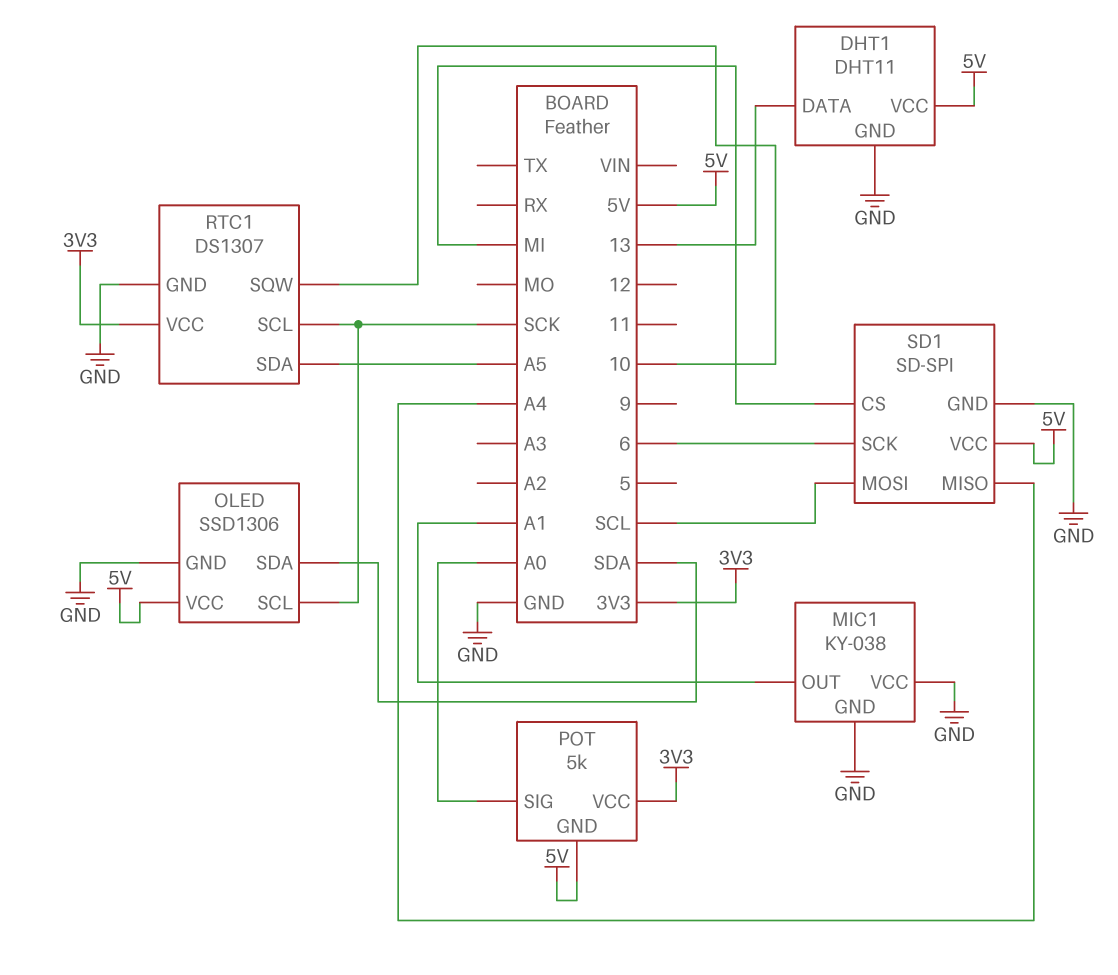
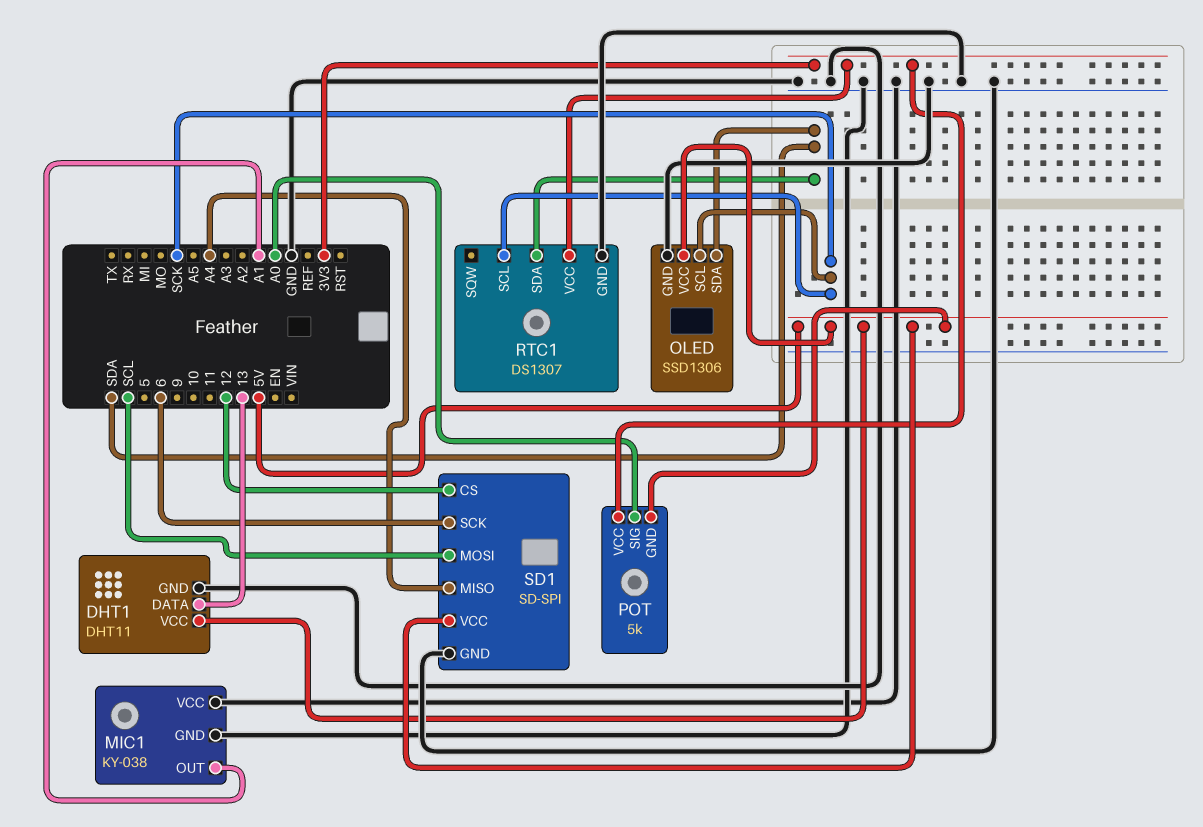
RTC1 pin SDA: A5 -> SDA
RTC1 pin SQW: 10 -> none
SD1 pin CS: MI -> 12

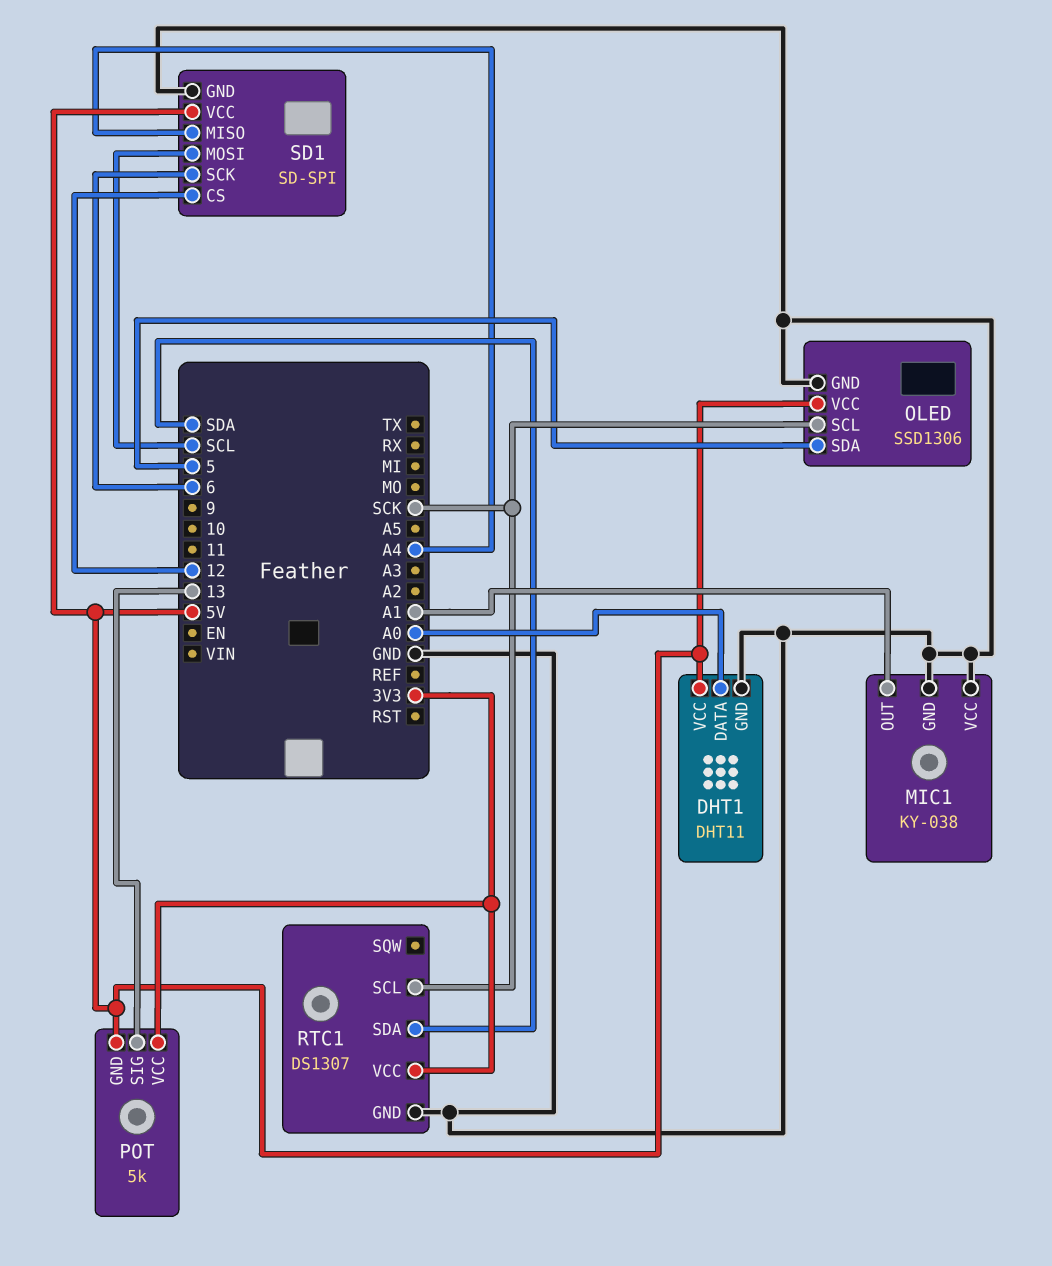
DHT1 pin DATA: 13 -> A0
OLED pin SDA: SDA -> 5
POT pin SIG: A0 -> 13

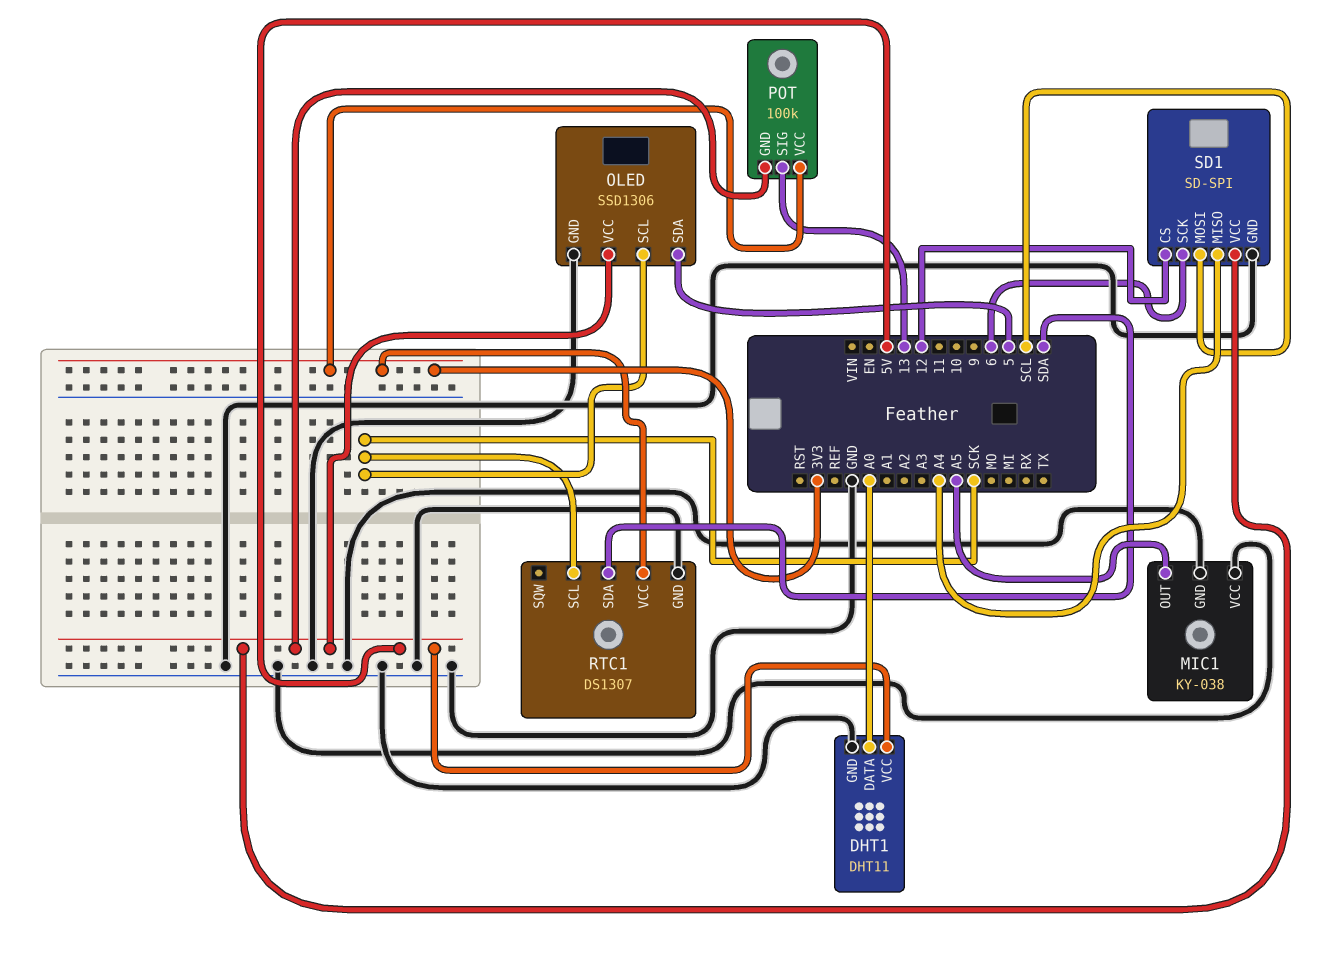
MIC1 pin OUT: A1 -> A5
POT: 5k -> 100k

